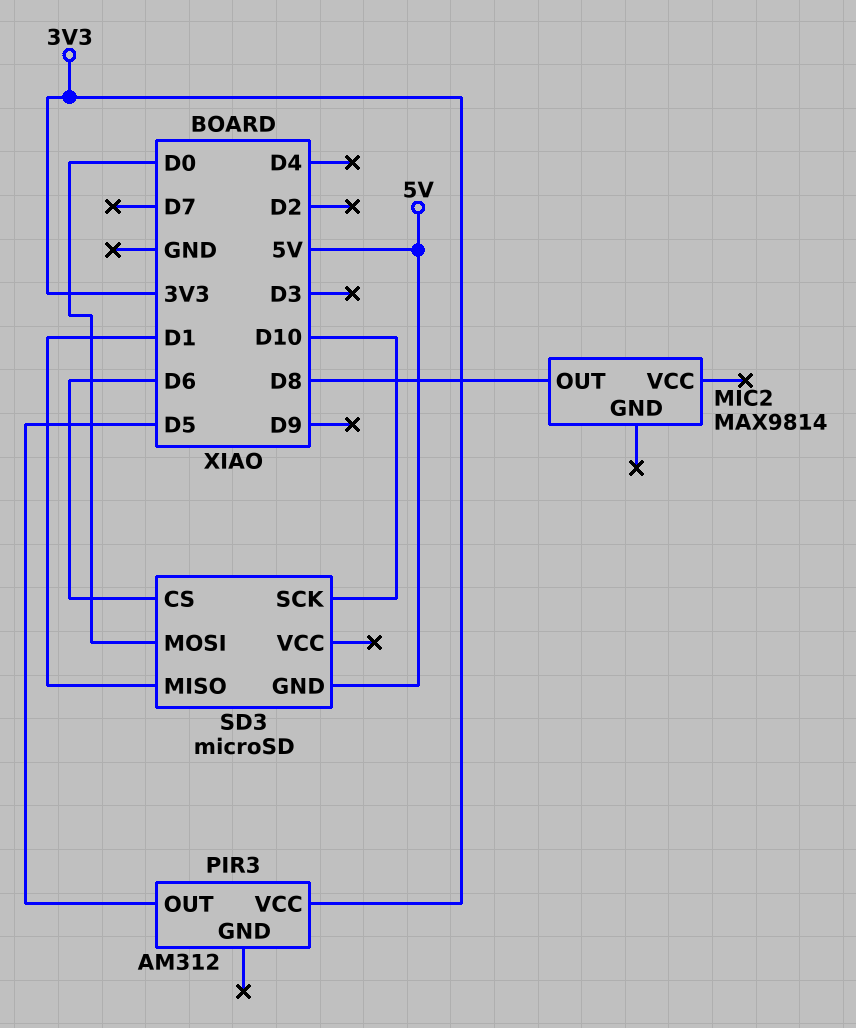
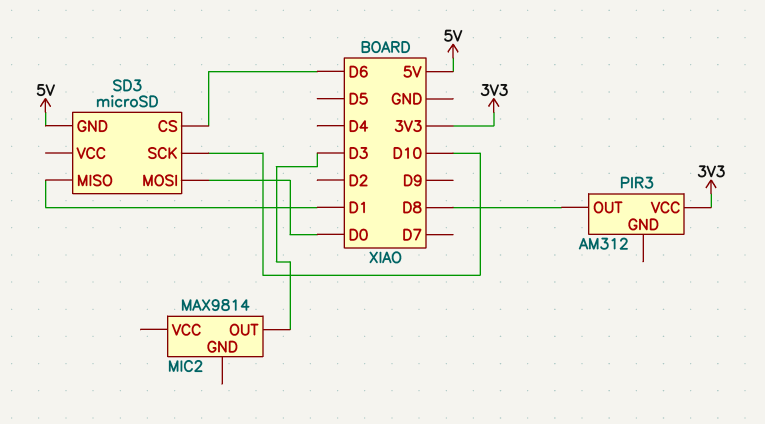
MIC2 pin OUT: D8 -> D3
PIR3 pin OUT: D5 -> D8

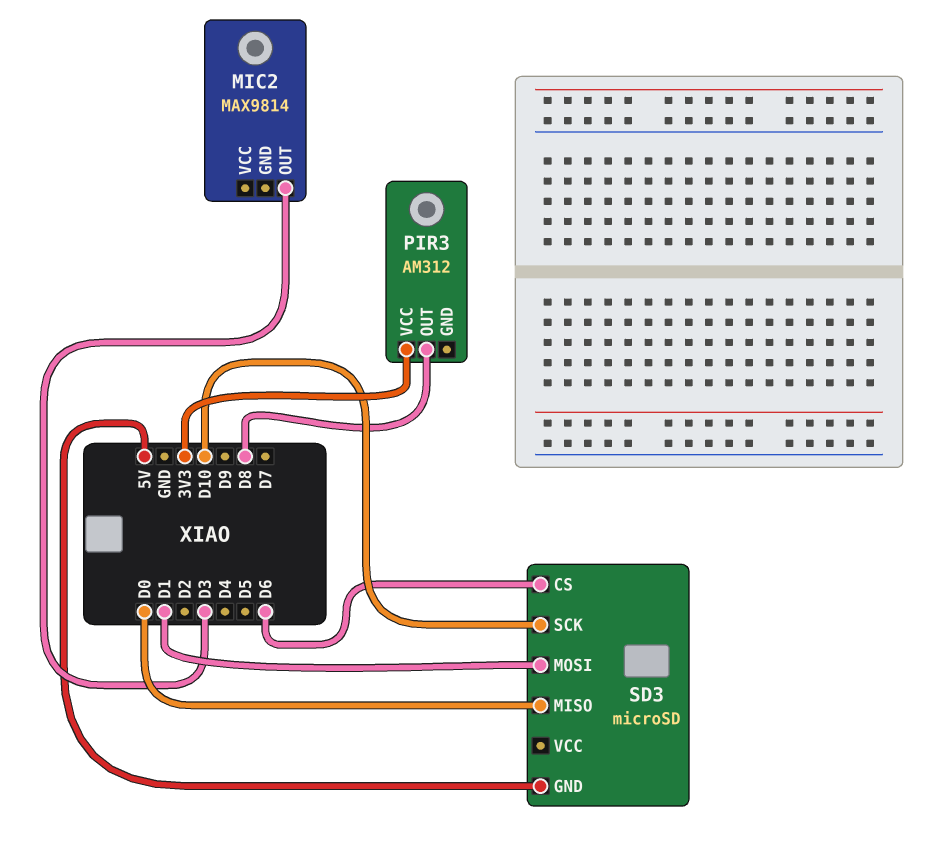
SD3 pin MISO: D1 -> D0
SD3 pin MOSI: D0 -> D1

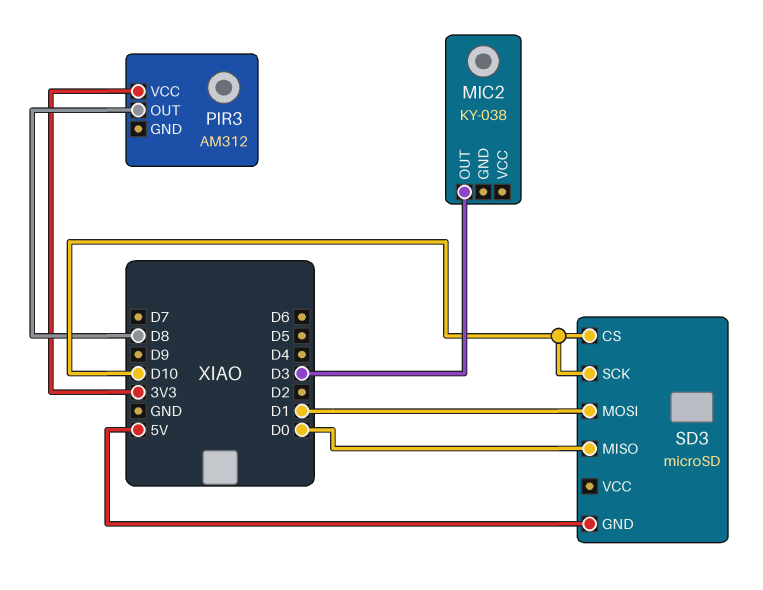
MIC2: MAX9814 -> KY-038
SD3 pin CS: D6 -> D10

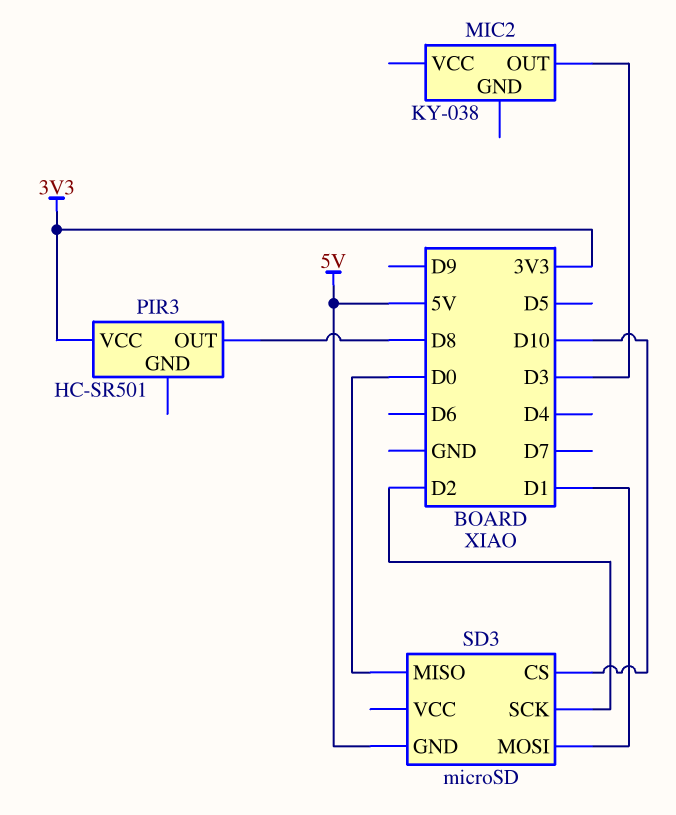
PIR3: AM312 -> HC-SR501
SD3 pin SCK: D10 -> D2

